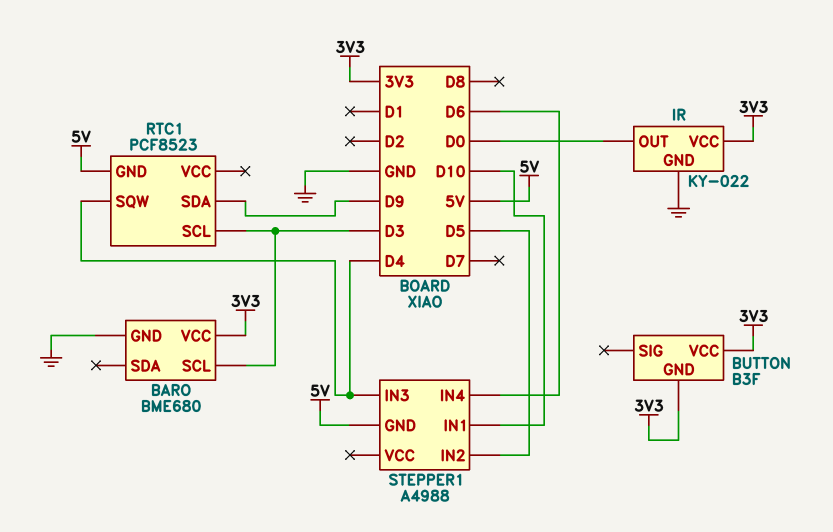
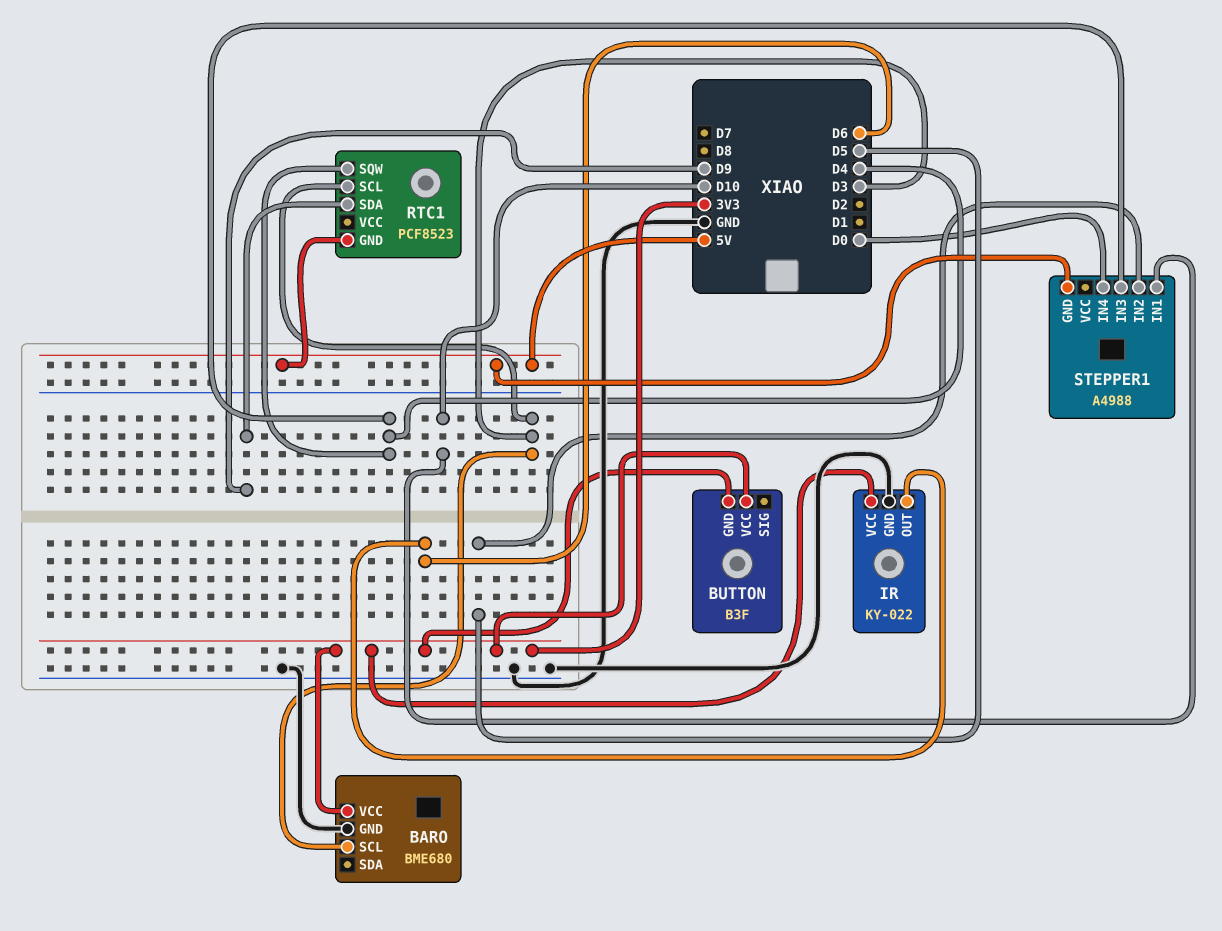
IR pin OUT: D0 -> D6
STEPPER1 pin IN4: D6 -> D0

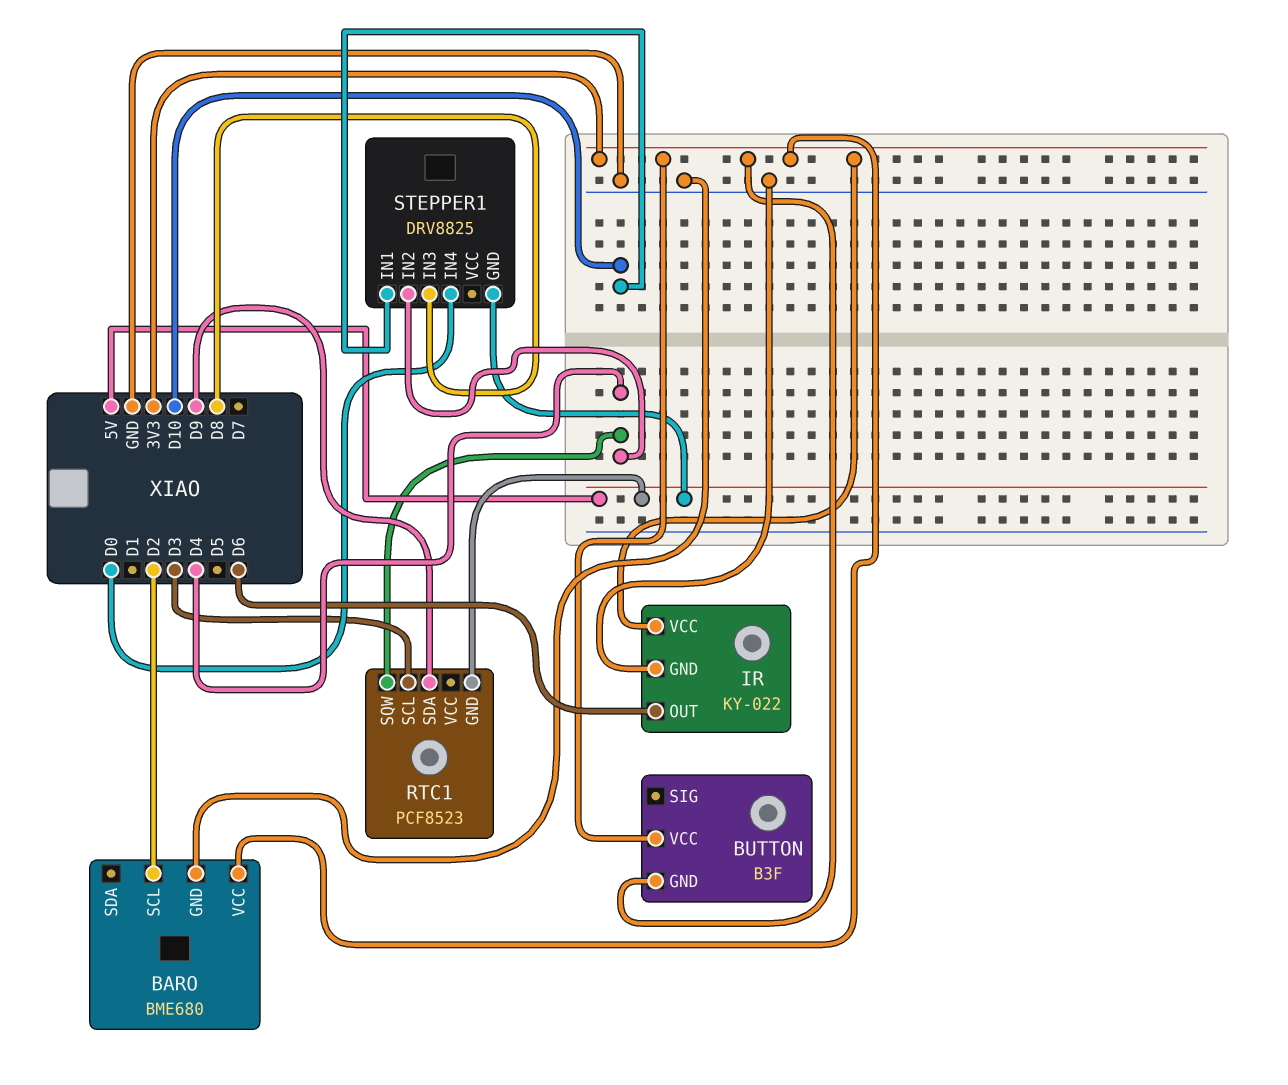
BARO pin SCL: D3 -> D2
STEPPER1: A4988 -> DRV8825
STEPPER1 pin IN2: D5 -> D4
STEPPER1 pin IN3: D4 -> D8

